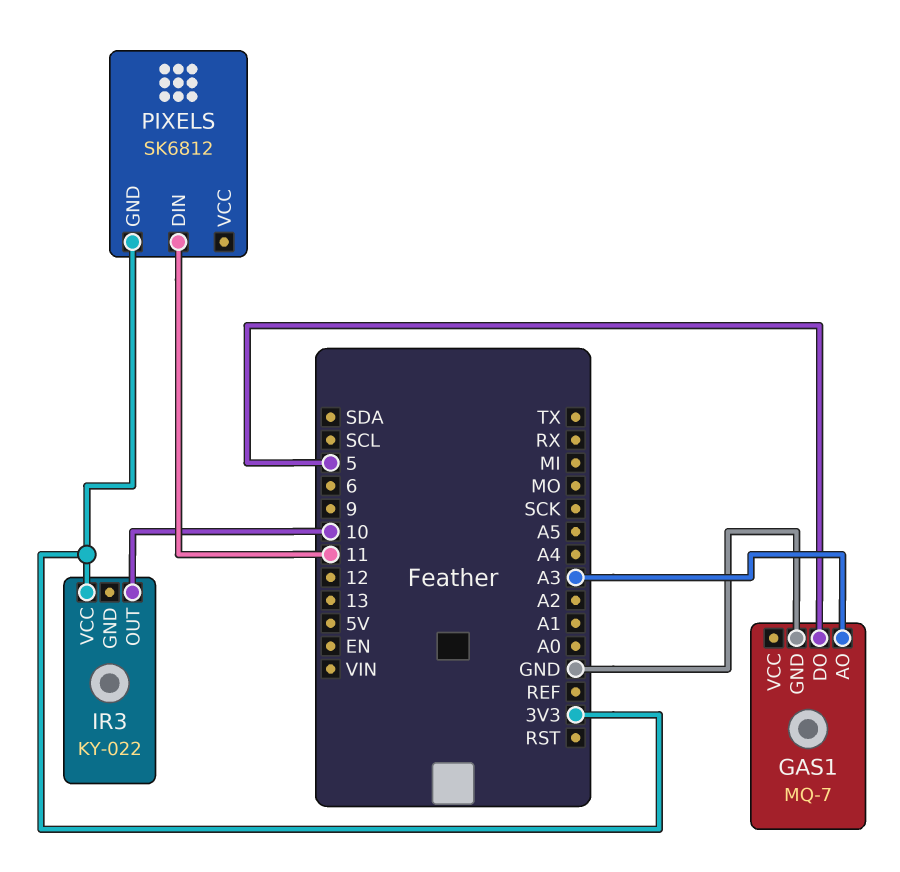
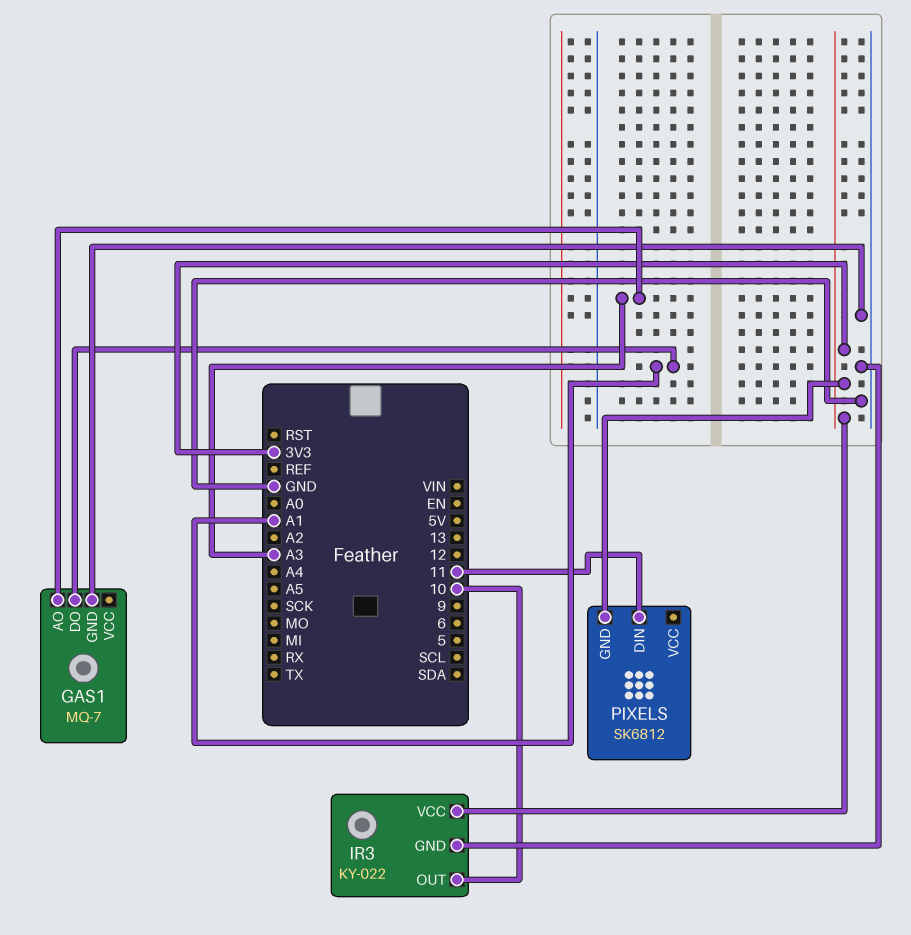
GAS1 pin DO: 5 -> A1
IR3 pin GND: none -> GND

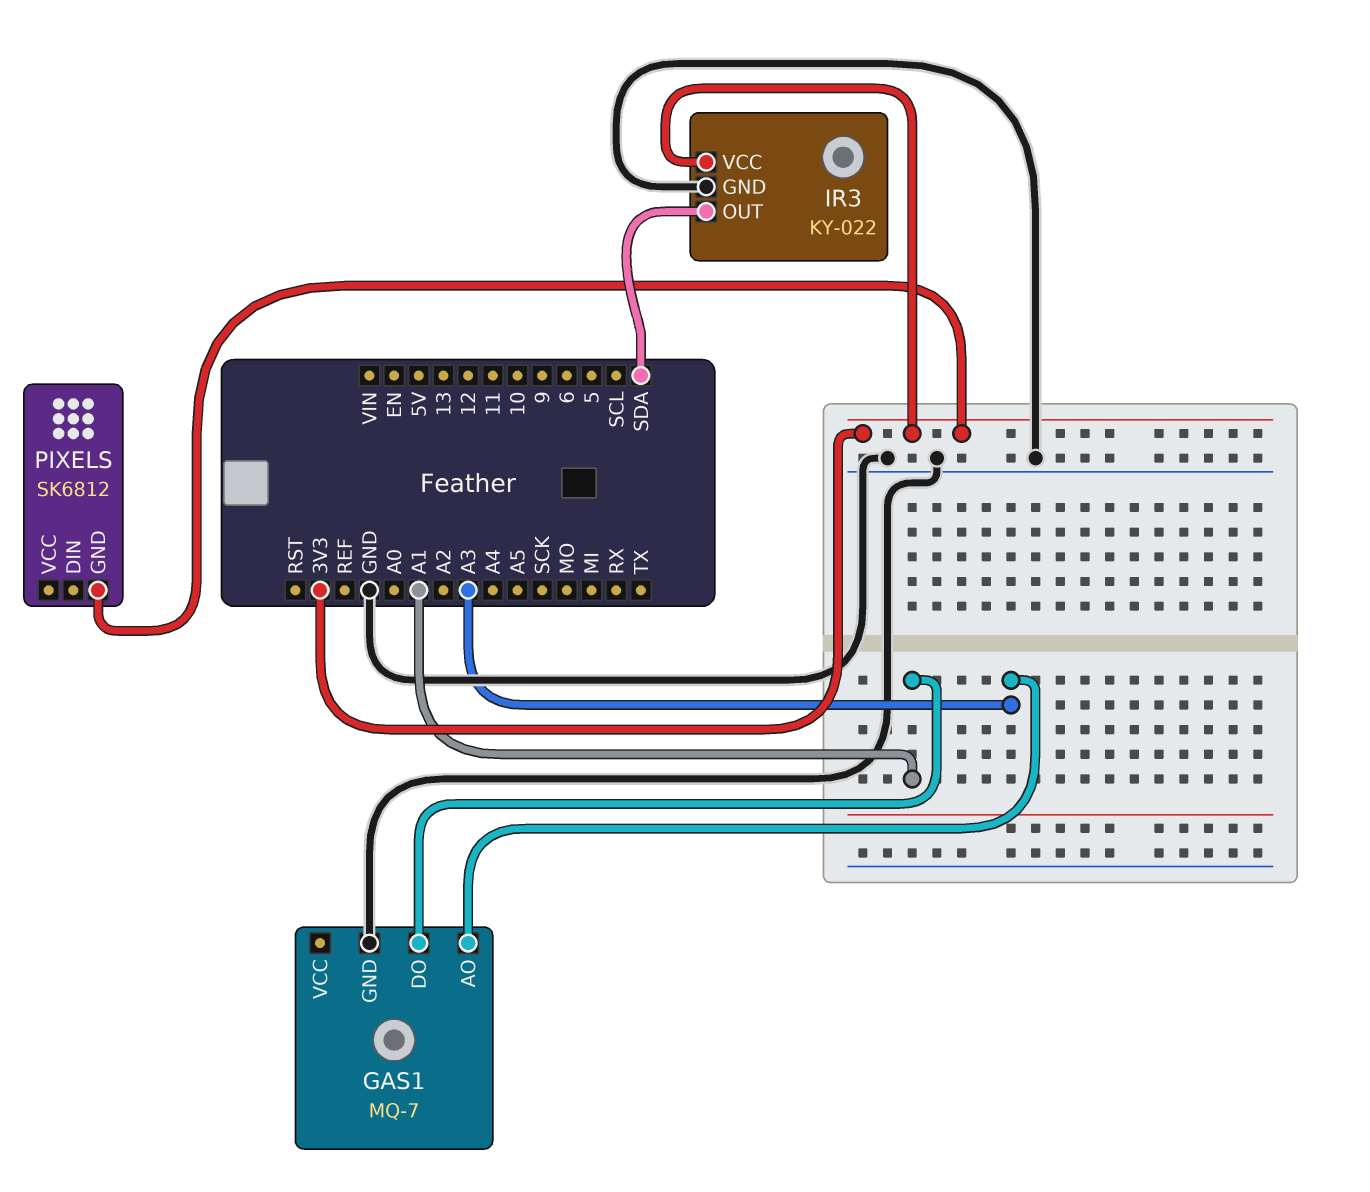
IR3 pin OUT: 10 -> SDA
PIXELS pin DIN: 11 -> none

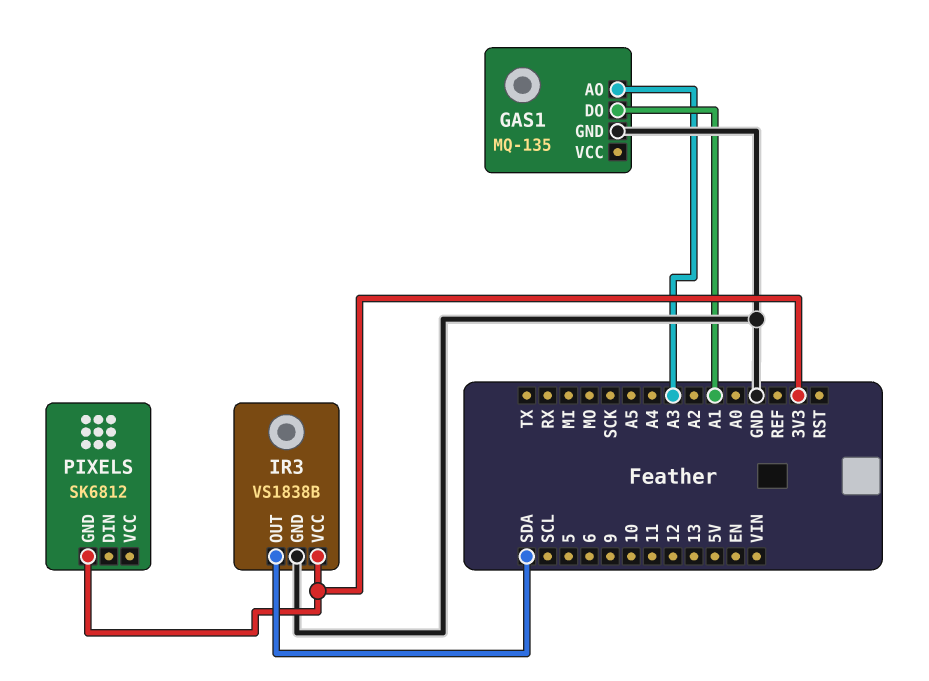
GAS1: MQ-7 -> MQ-135
IR3: KY-022 -> VS1838B

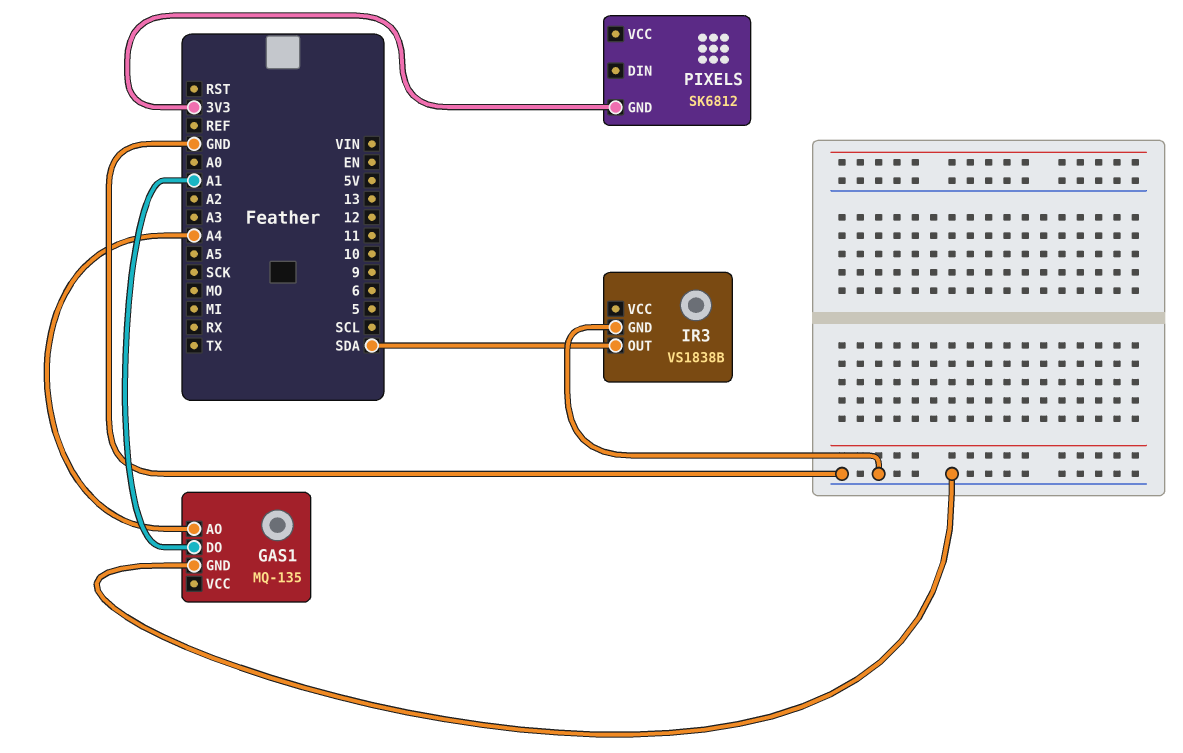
GAS1 pin AO: A3 -> A4
IR3 pin VCC: 3V3 -> none

